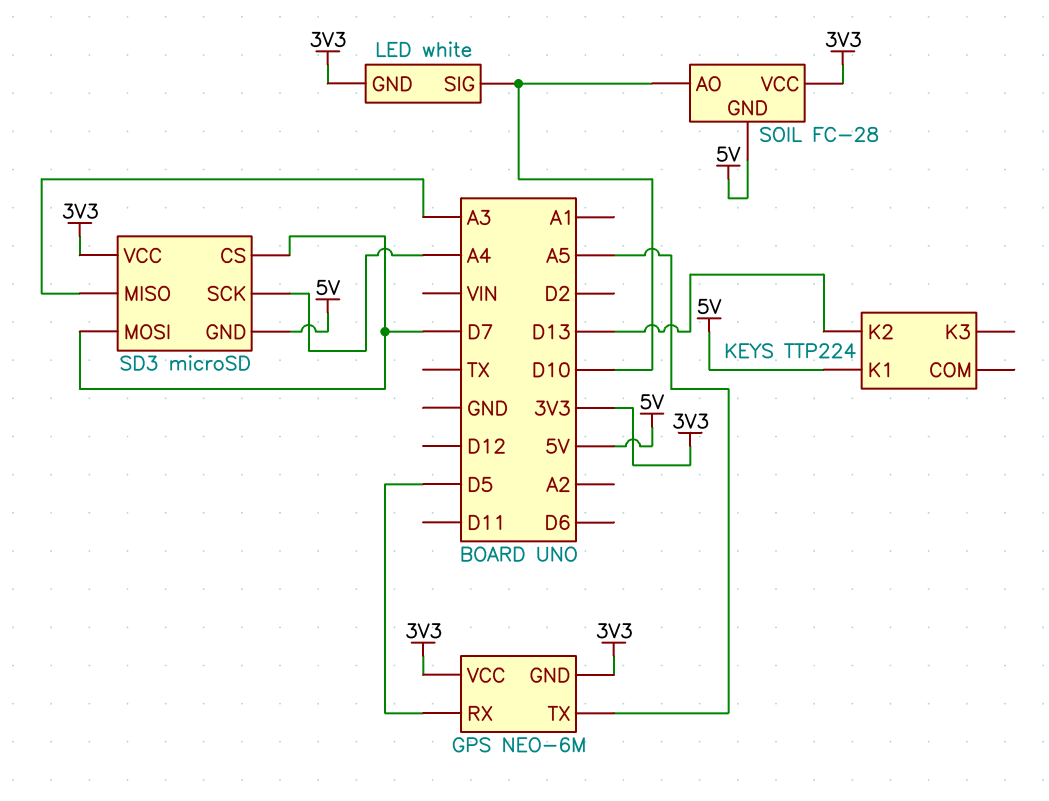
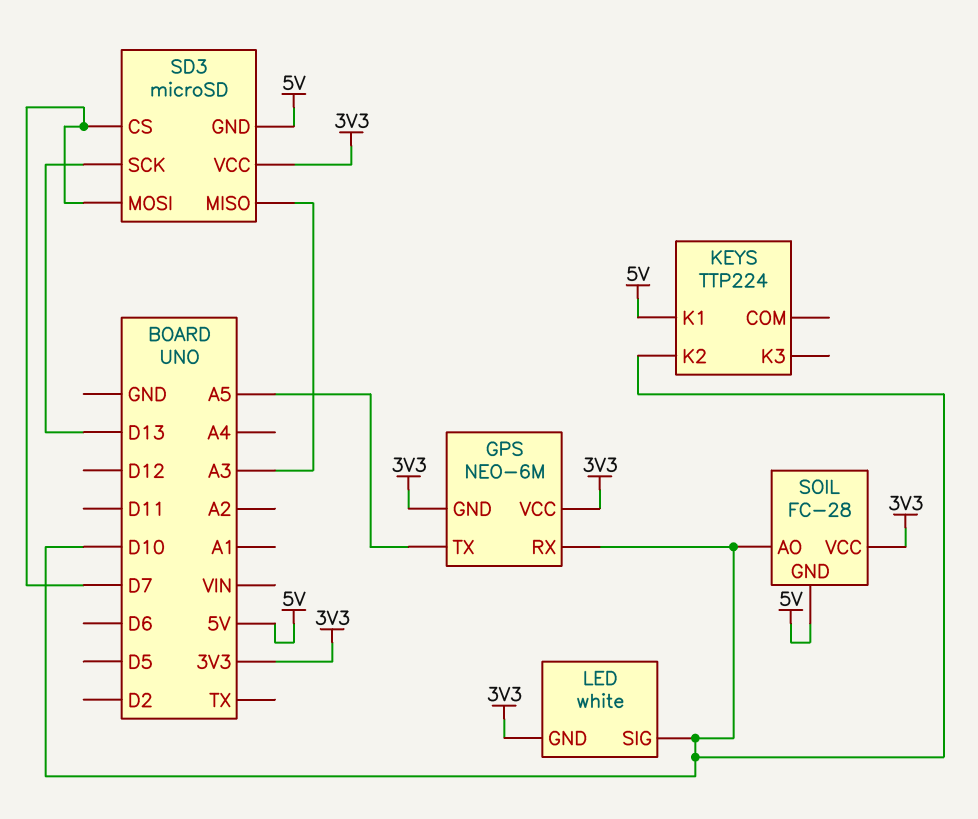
GPS pin RX: D5 -> D10
KEYS pin K2: D13 -> D10
SD3 pin SCK: A4 -> D13

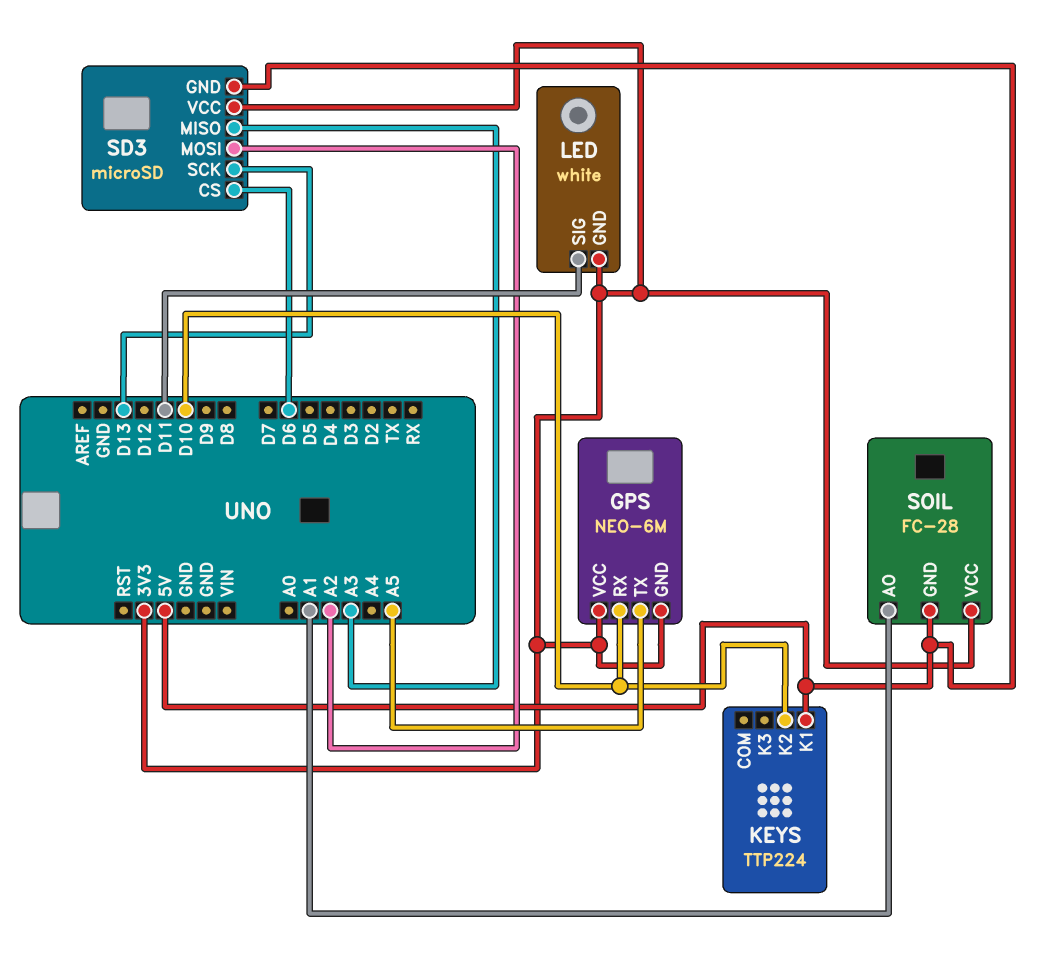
LED pin SIG: D10 -> D11
SD3 pin CS: D7 -> D6
SD3 pin MOSI: D7 -> A2
SOIL pin AO: D10 -> A1

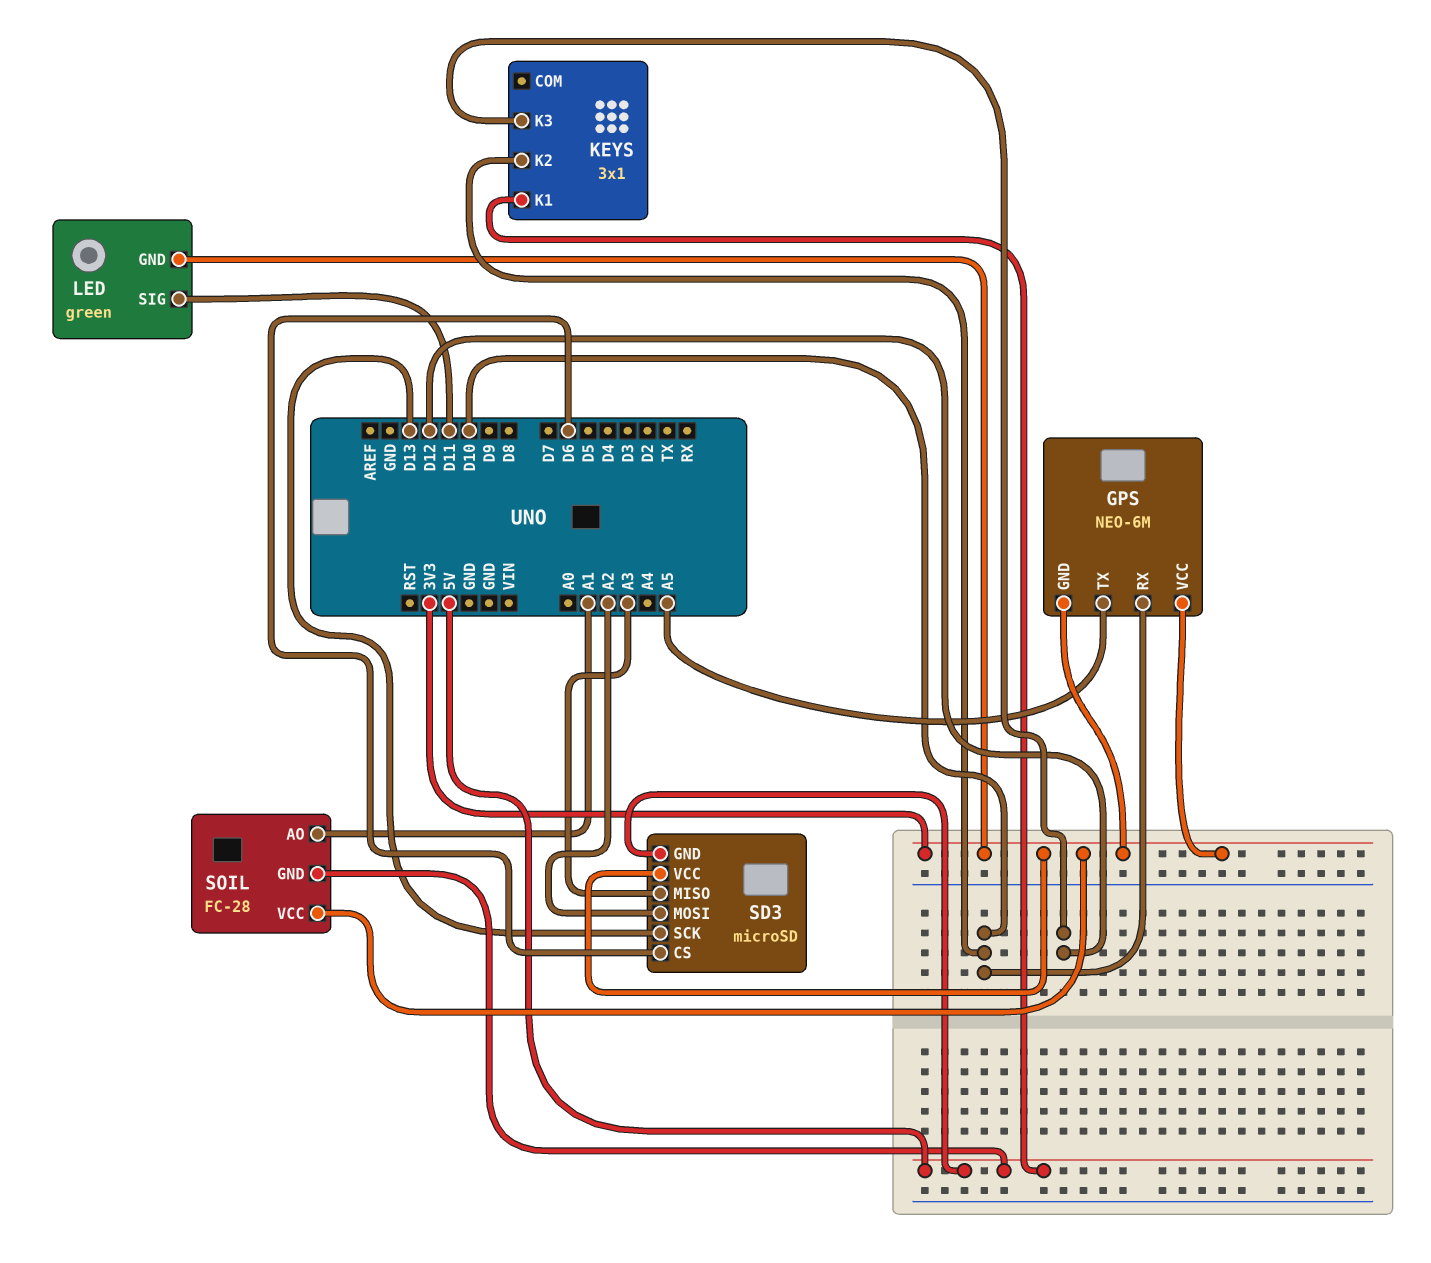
KEYS: TTP224 -> 3x1
KEYS pin K3: none -> D12
LED: white -> green

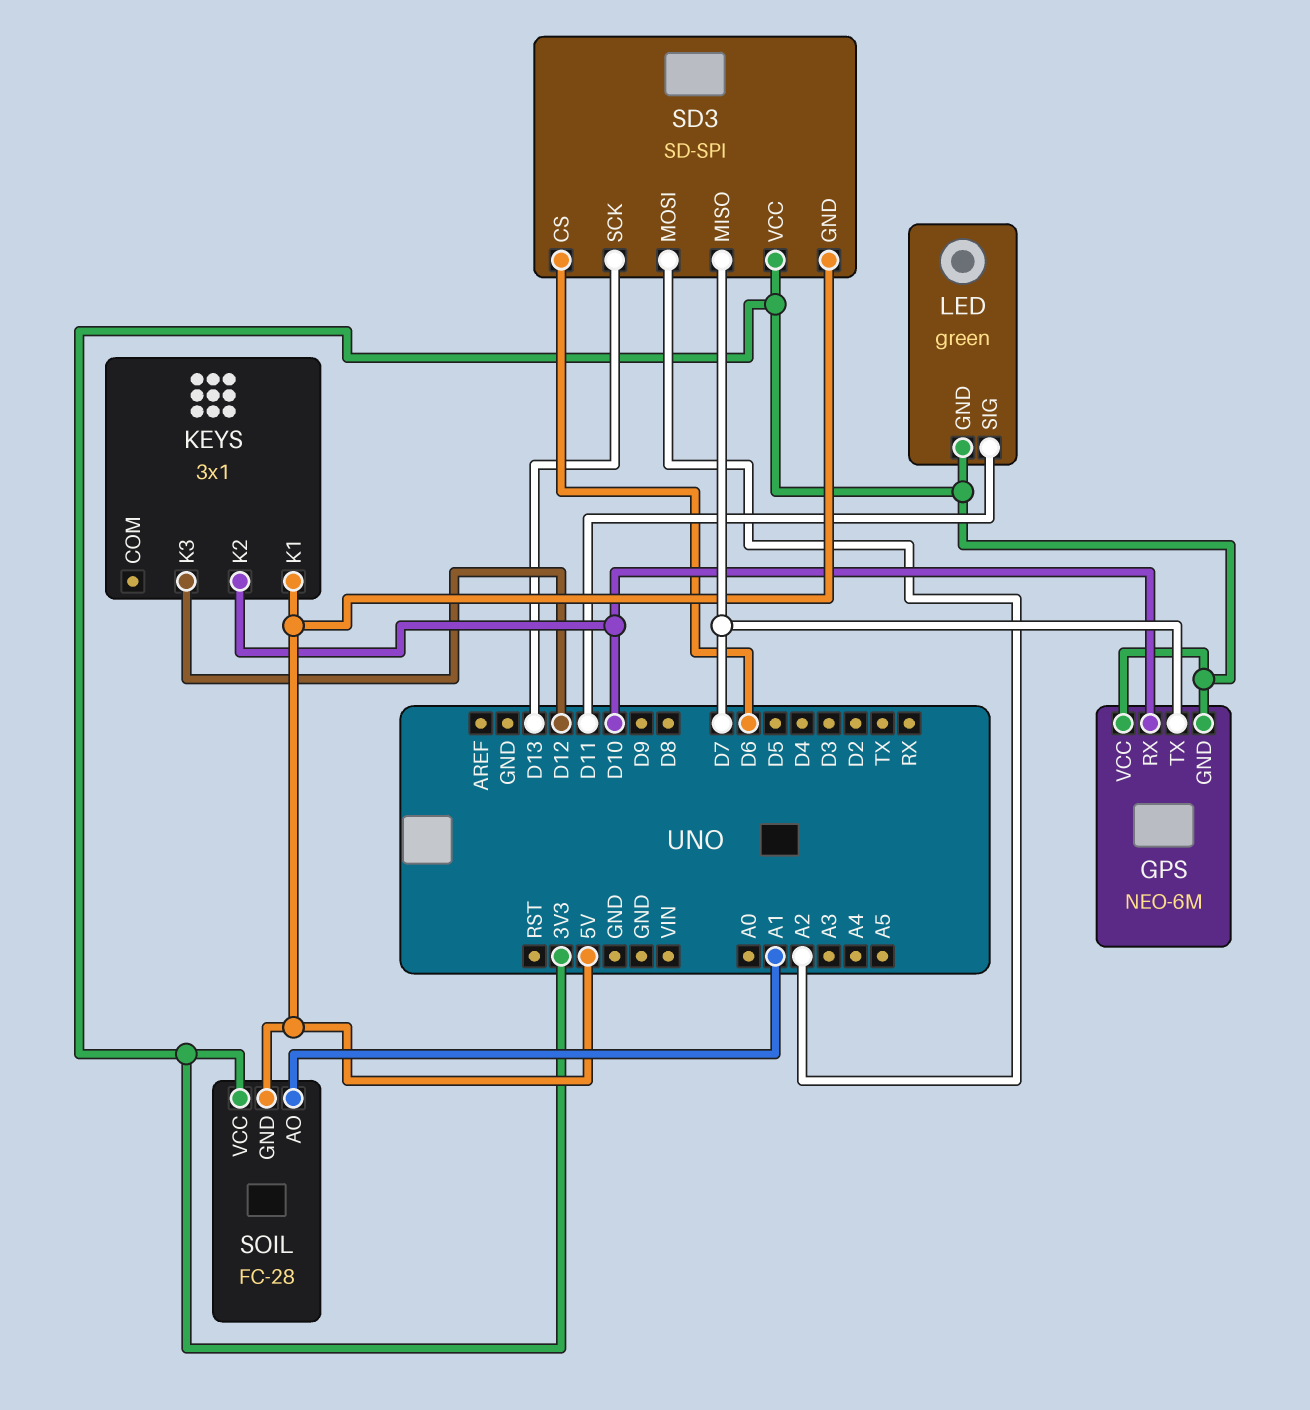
GPS pin TX: A5 -> D7
SD3: microSD -> SD-SPI
SD3 pin MISO: A3 -> D7

